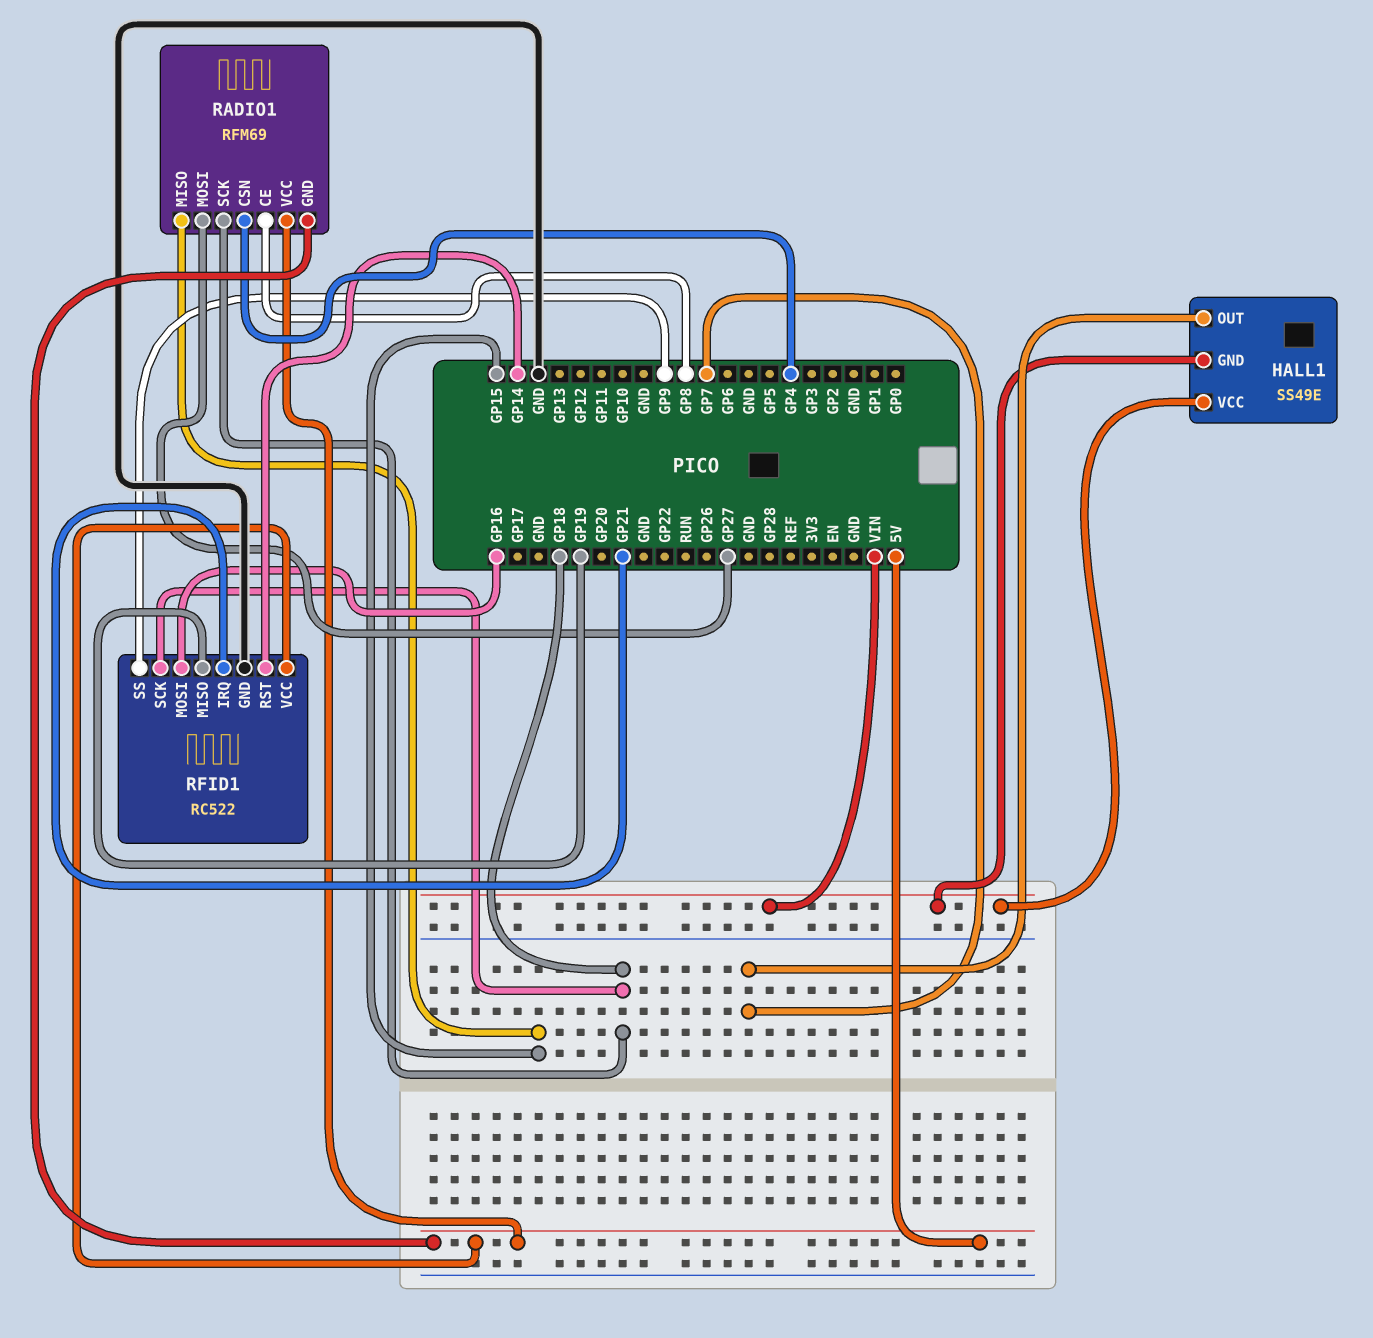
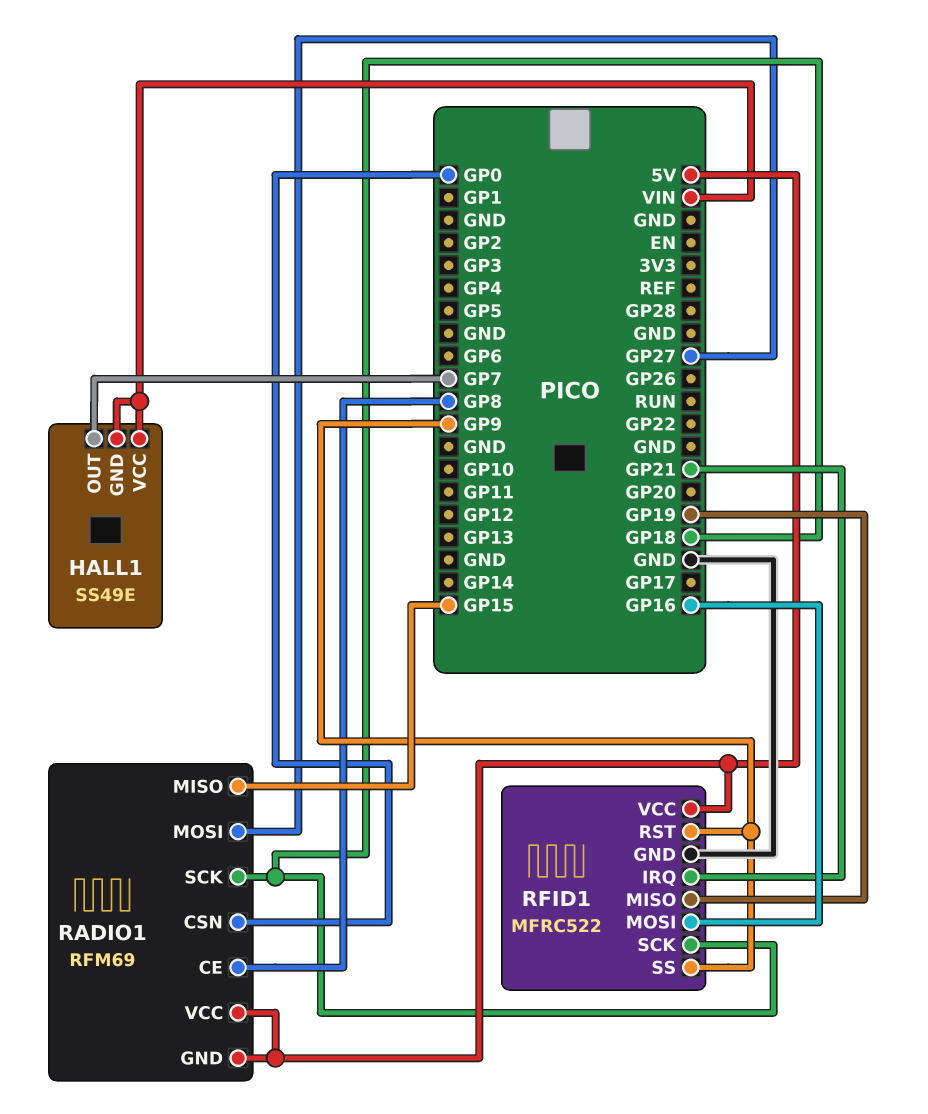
RADIO1 pin CSN: GP4 -> GP0
RFID1: RC522 -> MFRC522
RFID1 pin RST: GP14 -> GP9

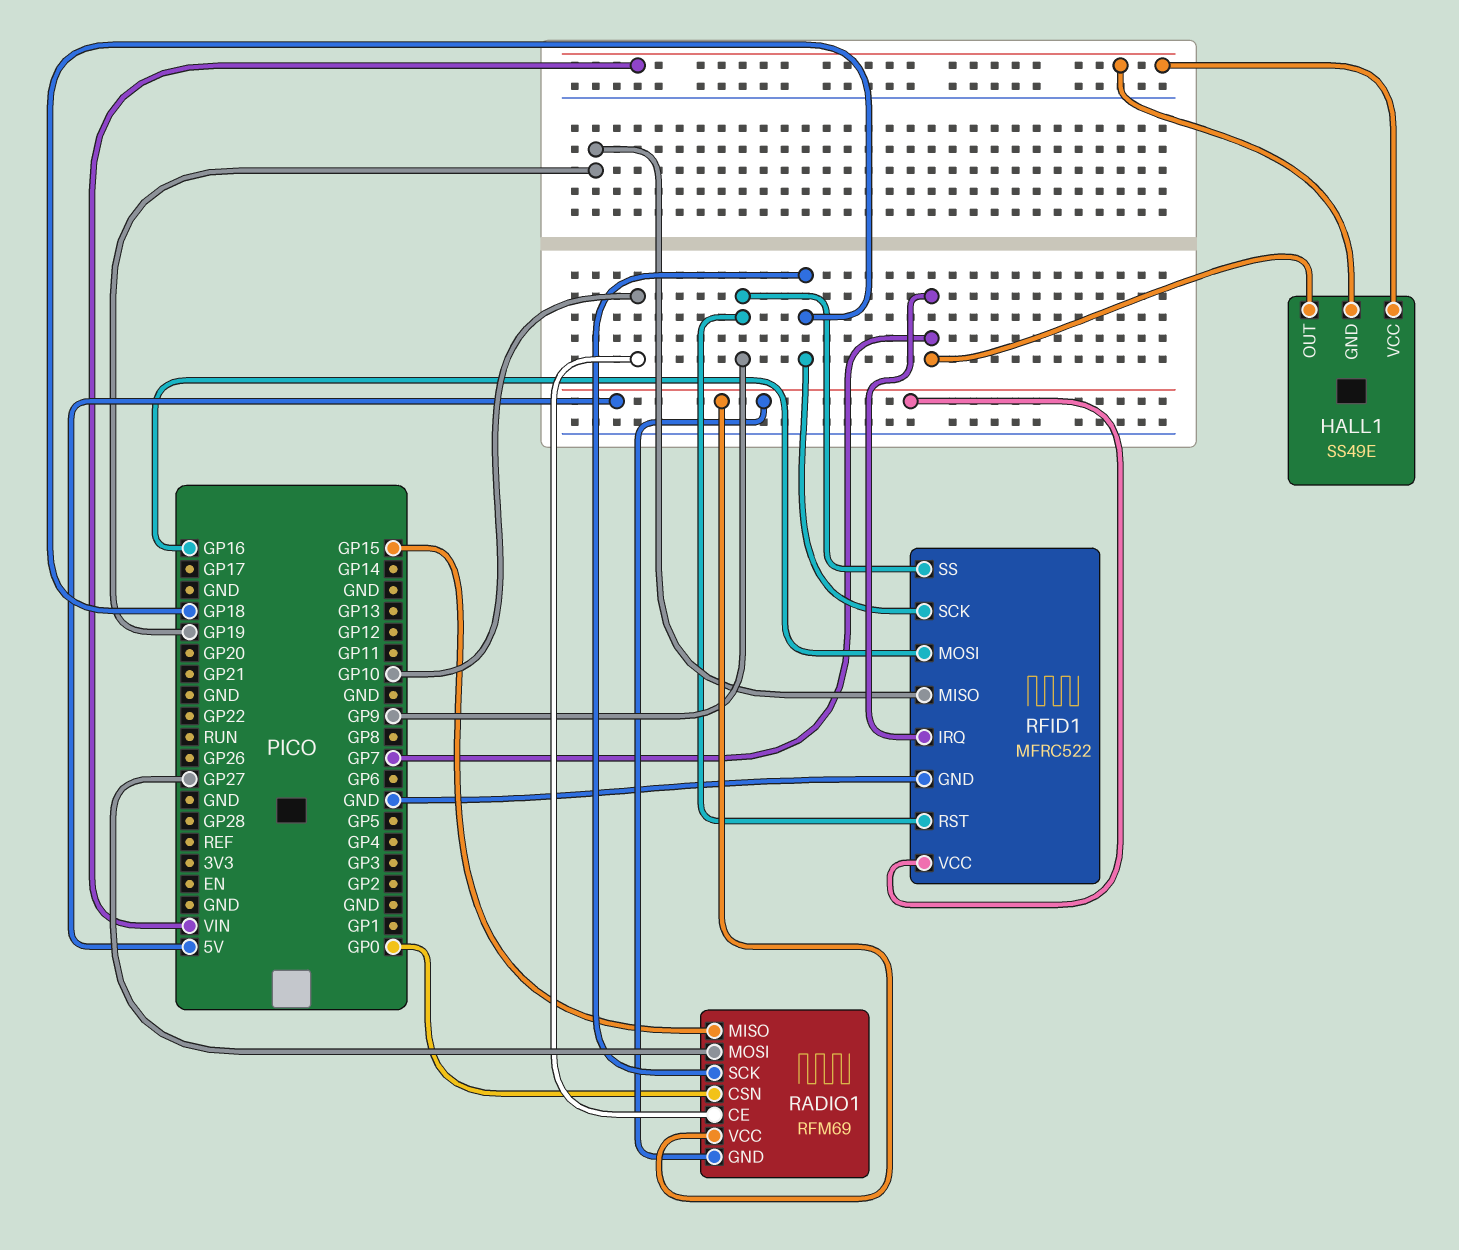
RADIO1 pin CE: GP8 -> GP10
RFID1 pin IRQ: GP21 -> GP7

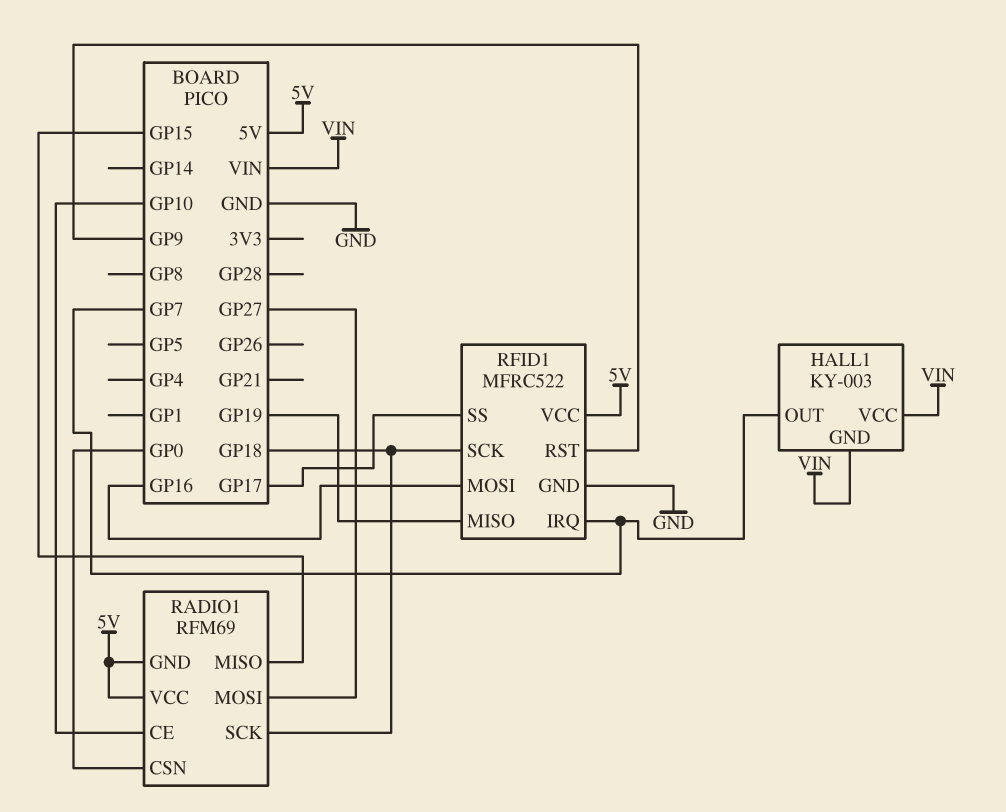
HALL1: SS49E -> KY-003
RFID1 pin SS: GP9 -> GP17

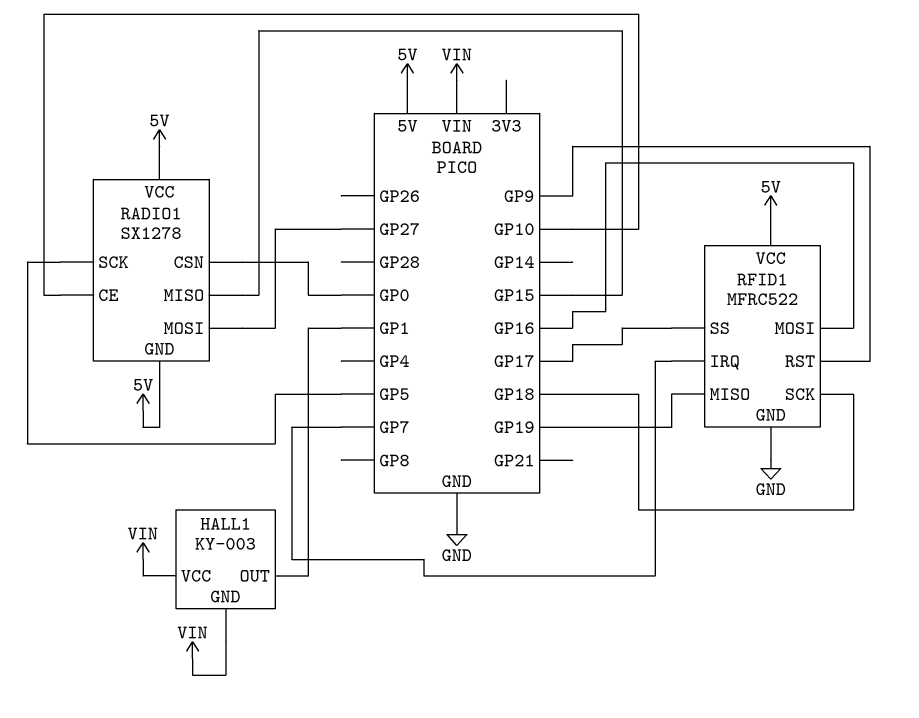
HALL1 pin OUT: GP7 -> GP1
RADIO1: RFM69 -> SX1278
RADIO1 pin SCK: GP18 -> GP5

